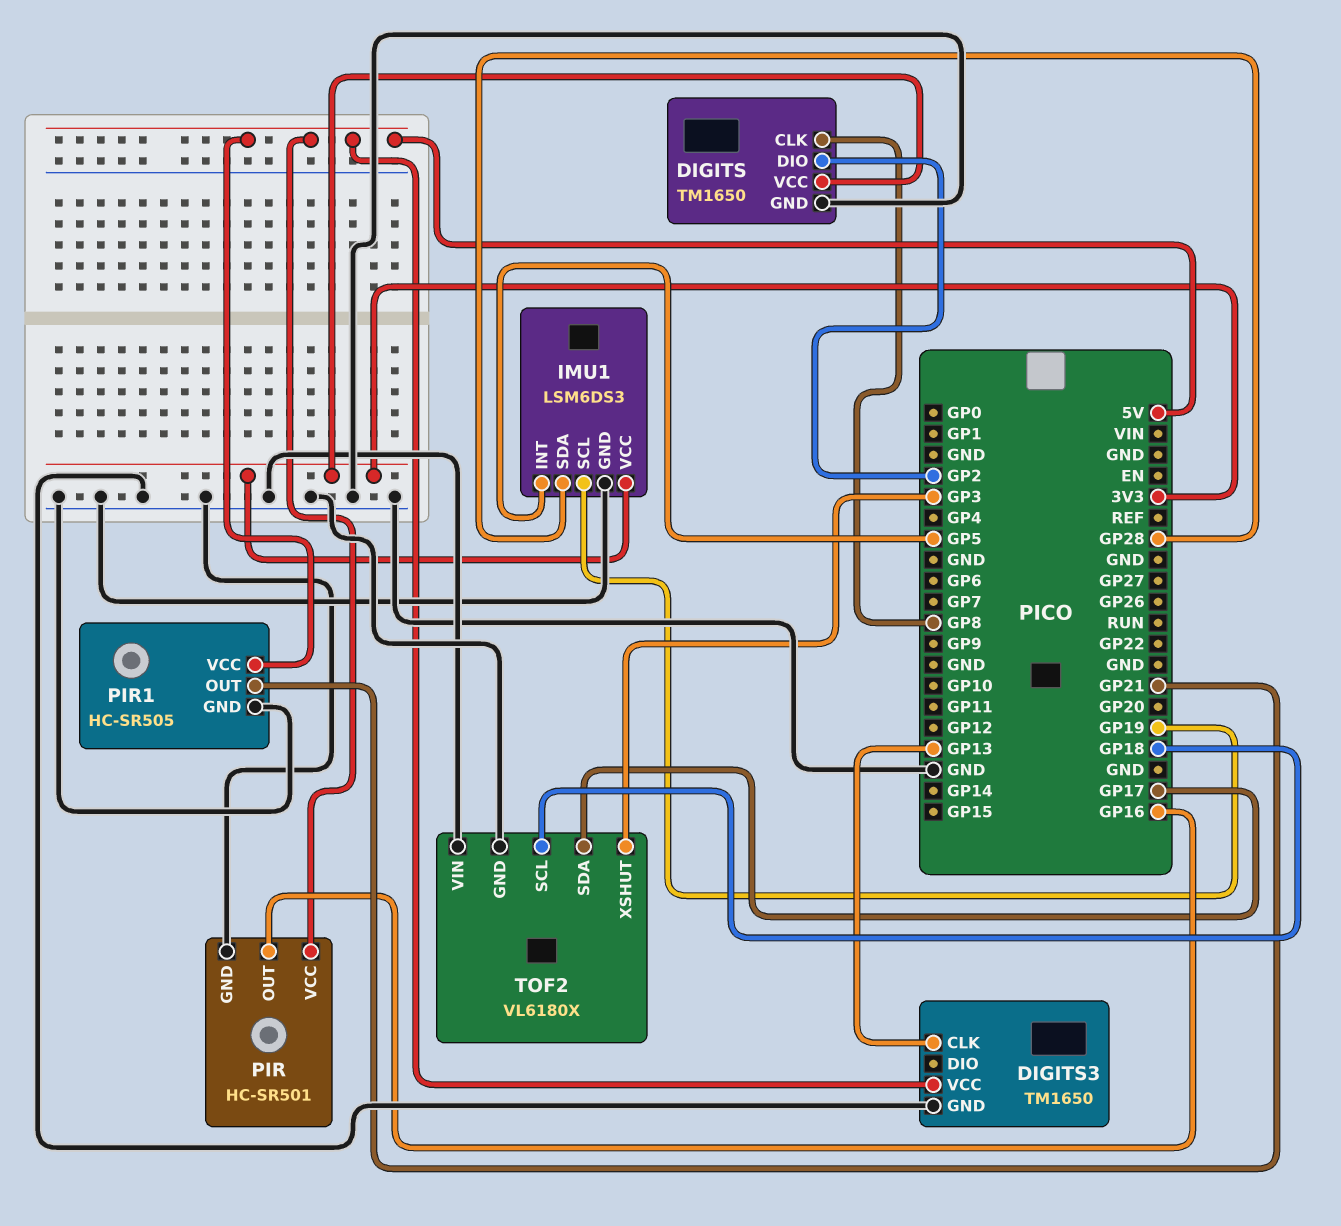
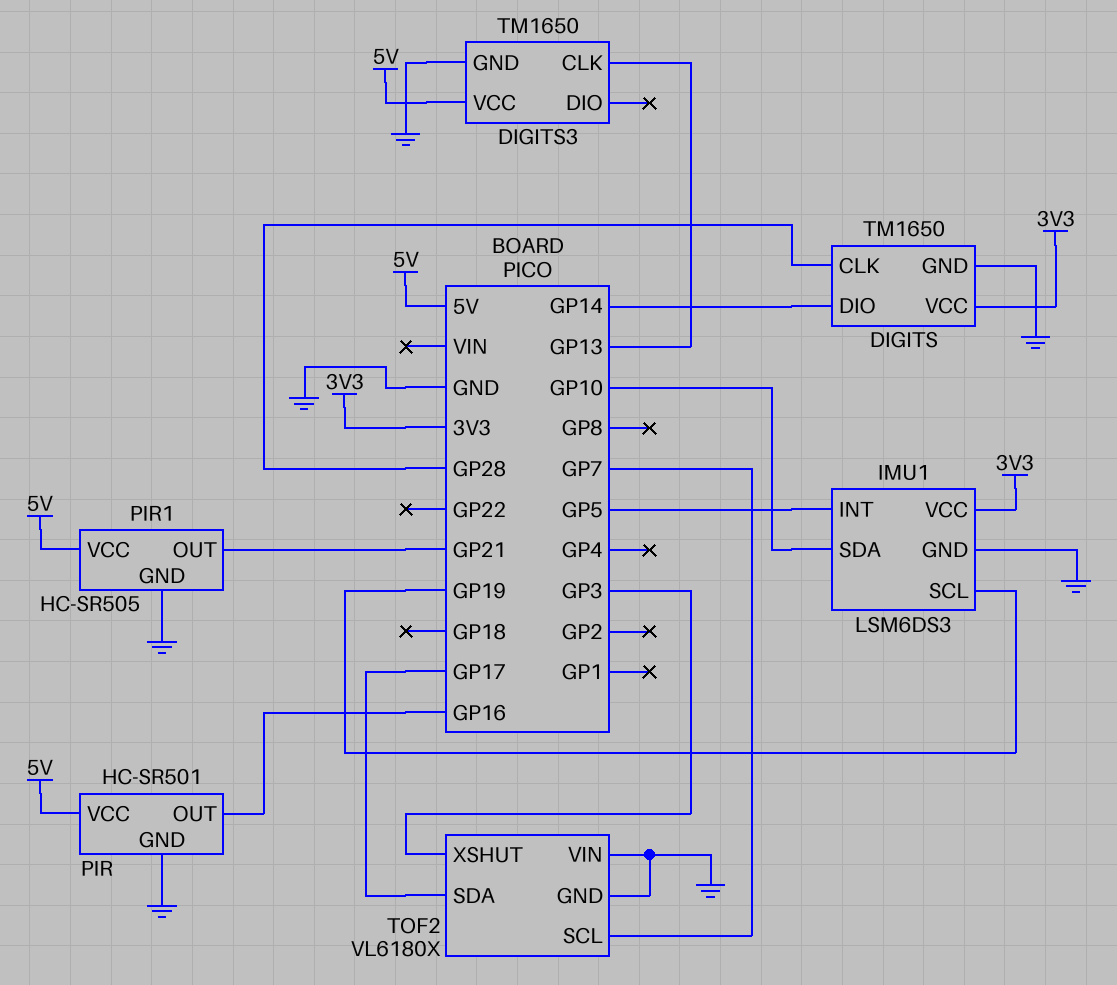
DIGITS pin CLK: GP8 -> GP28
DIGITS pin DIO: GP2 -> GP14
IMU1 pin SDA: GP28 -> GP10
TOF2 pin SCL: GP18 -> GP7

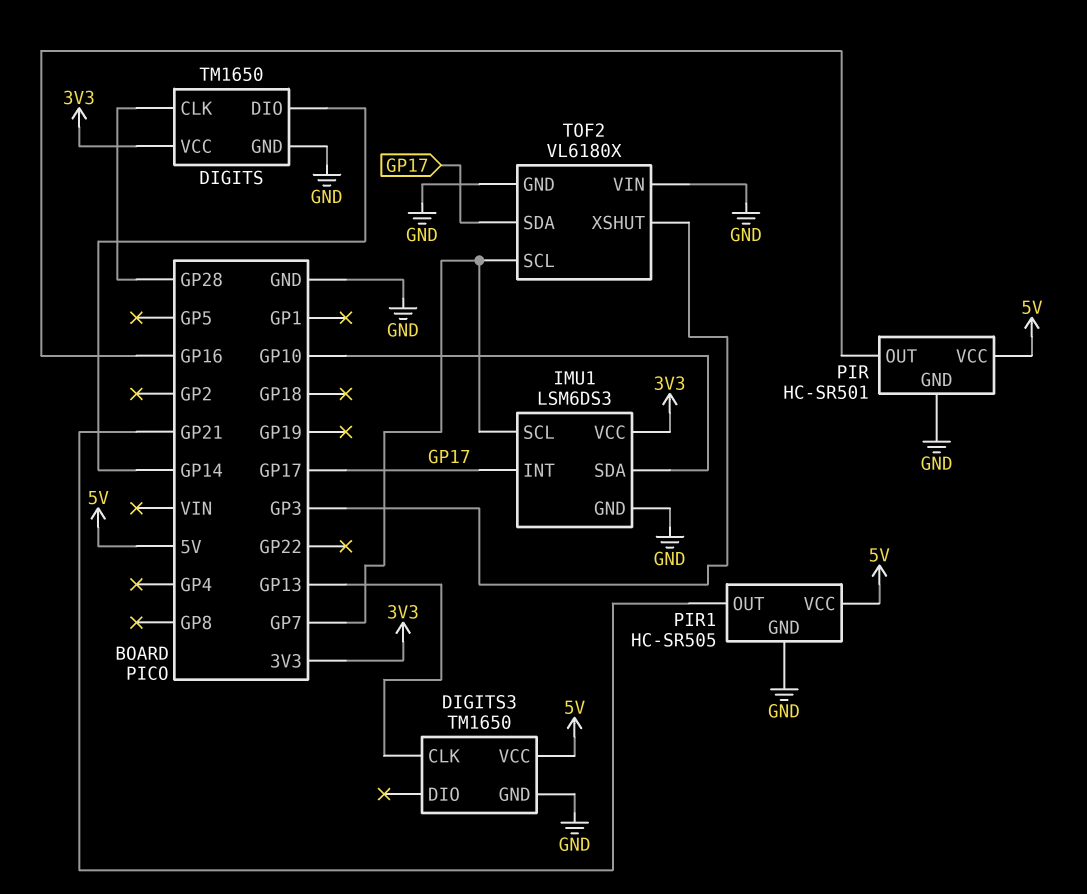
IMU1 pin INT: GP5 -> GP17
IMU1 pin SCL: GP19 -> GP7

